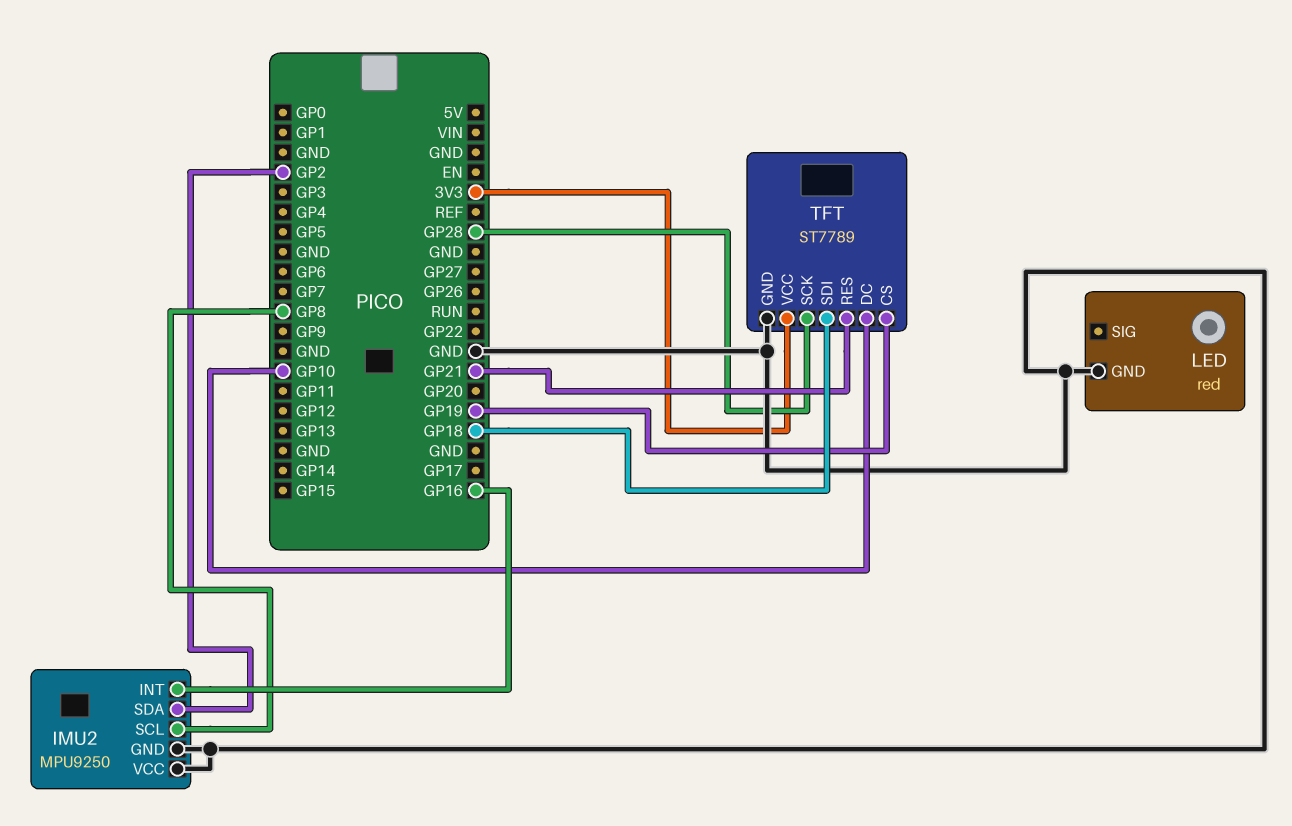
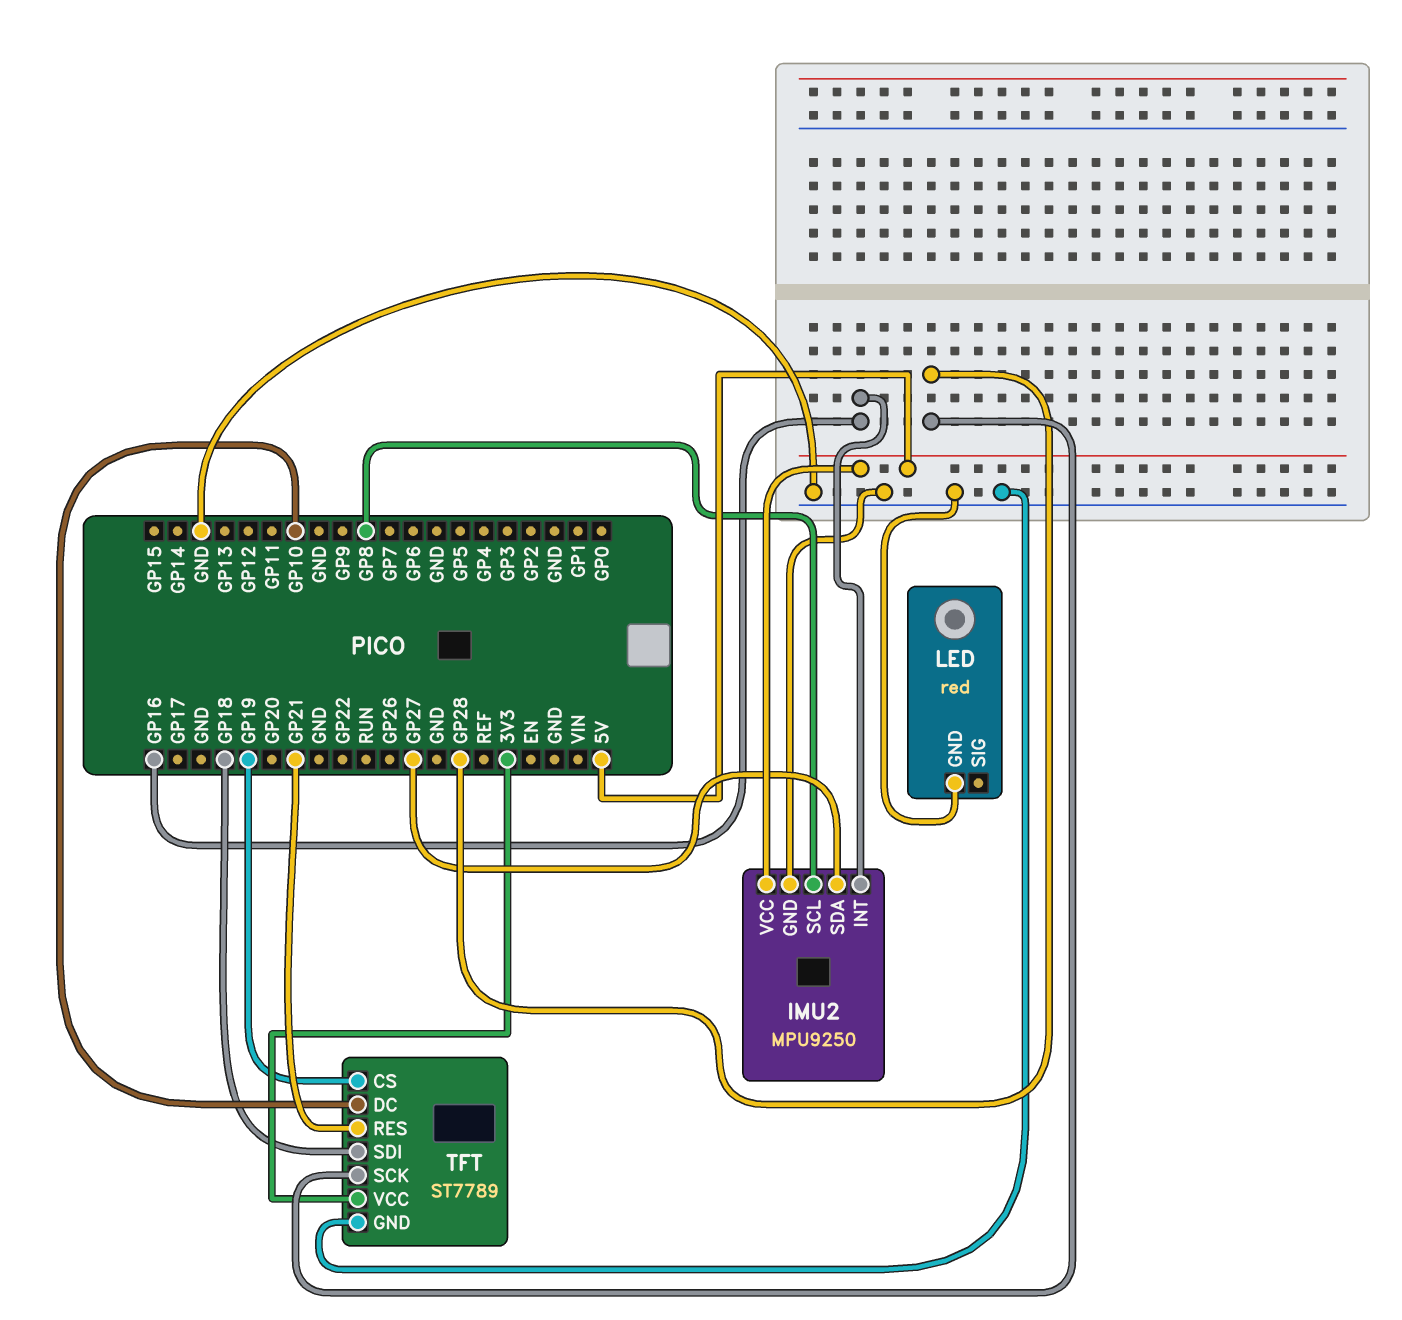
IMU2 pin SDA: GP2 -> GP27
IMU2 pin VCC: GND -> 5V

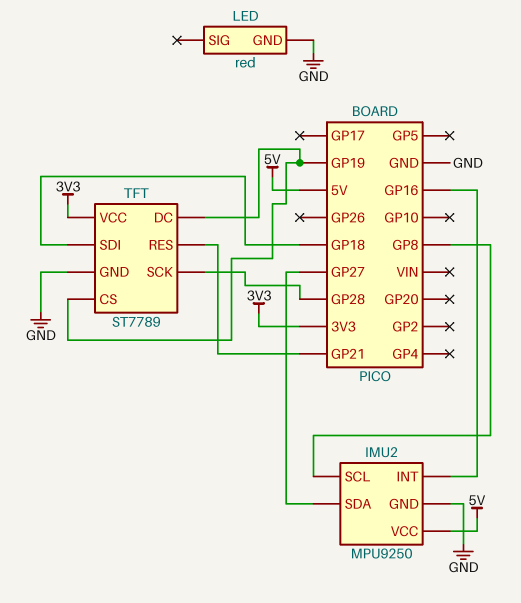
TFT pin DC: GP10 -> GP19

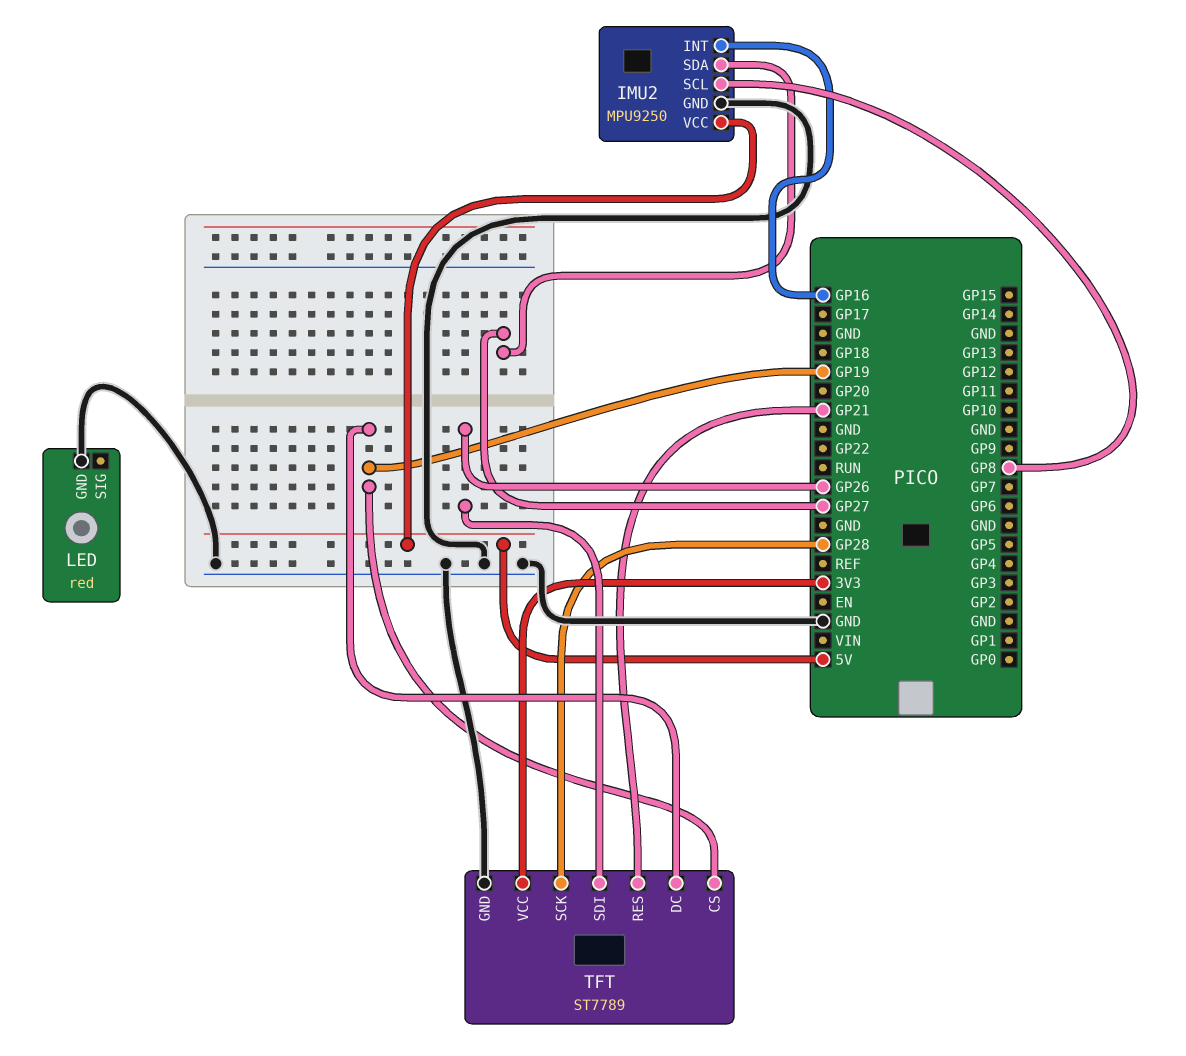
TFT pin SDI: GP18 -> GP26

